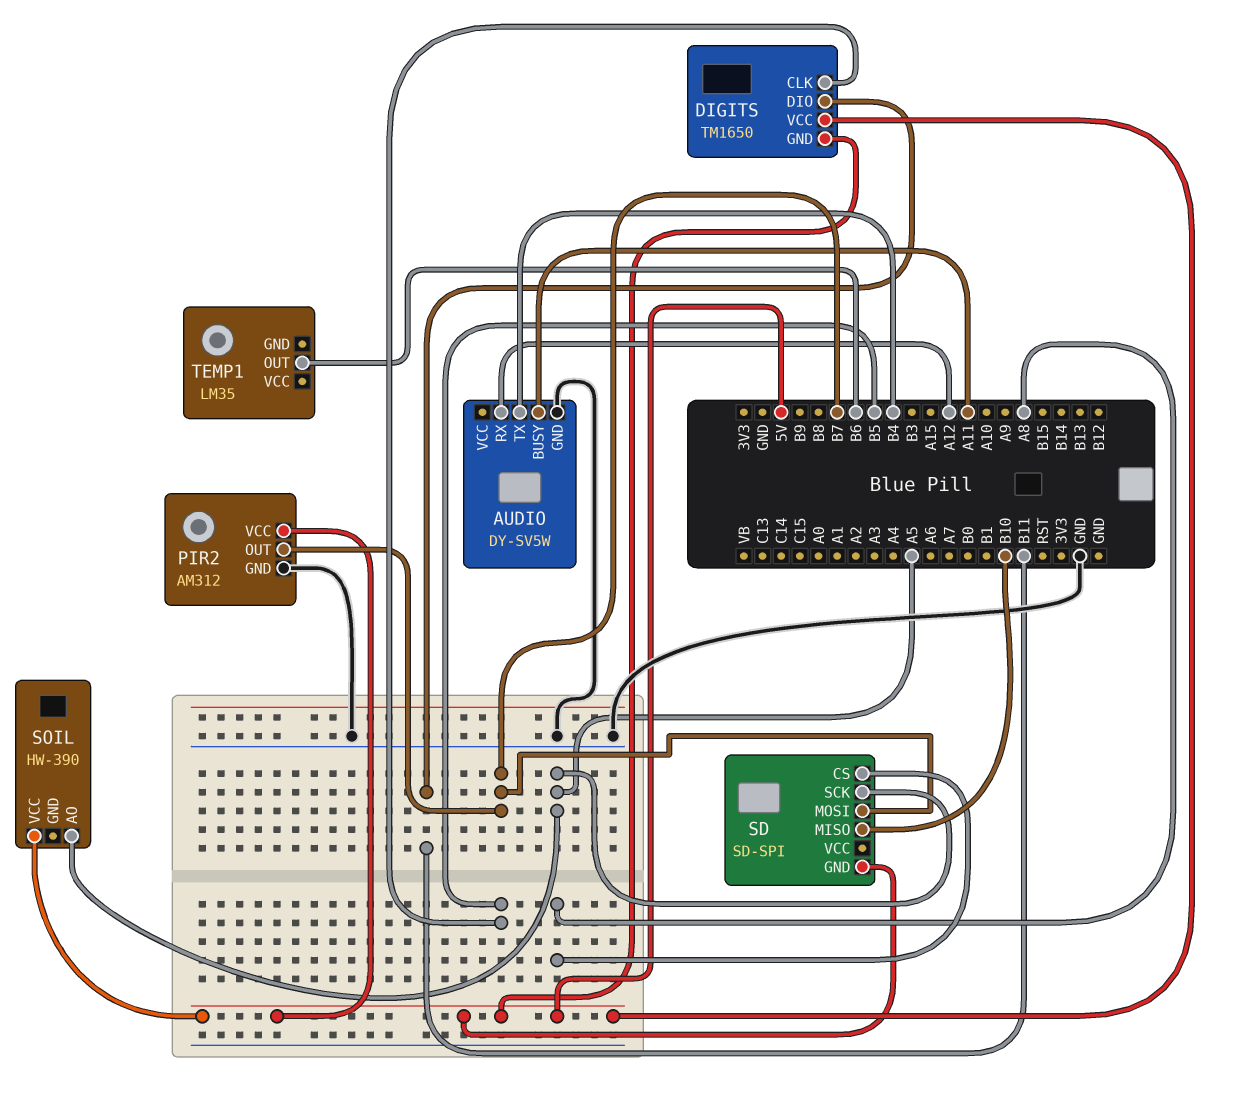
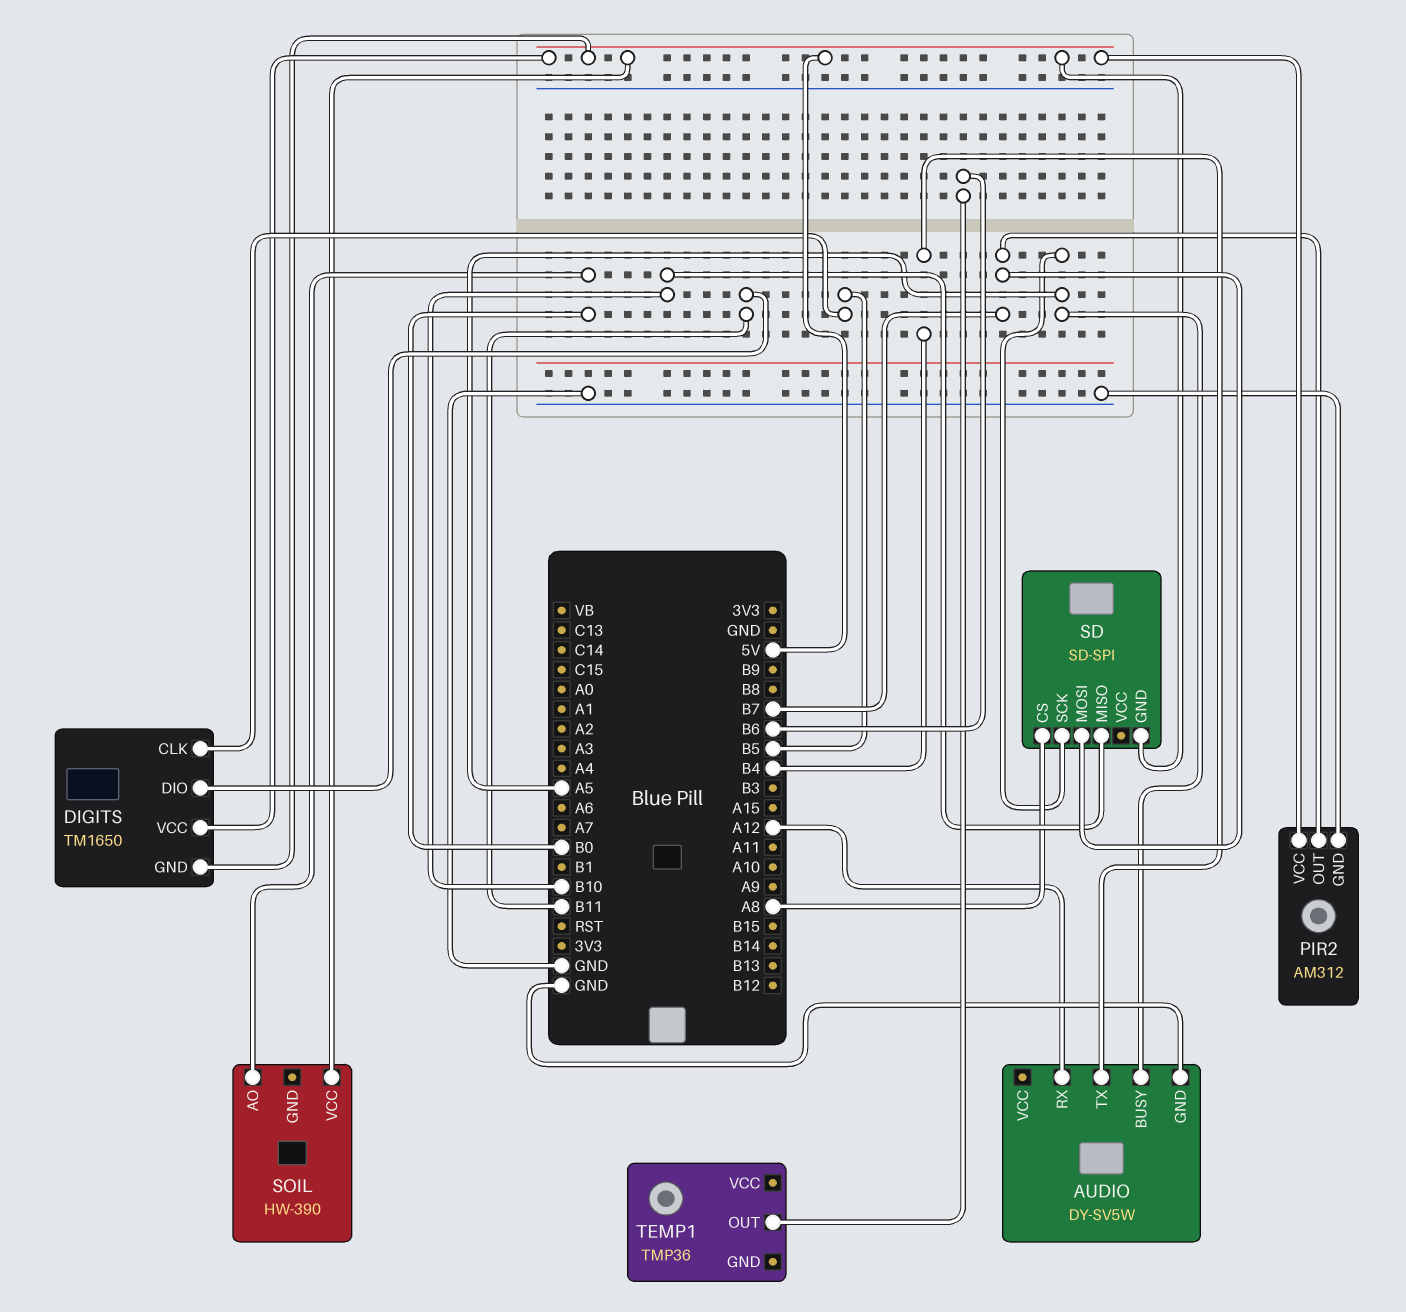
AUDIO pin BUSY: A11 -> A5
SOIL pin AO: A5 -> B0
TEMP1: LM35 -> TMP36

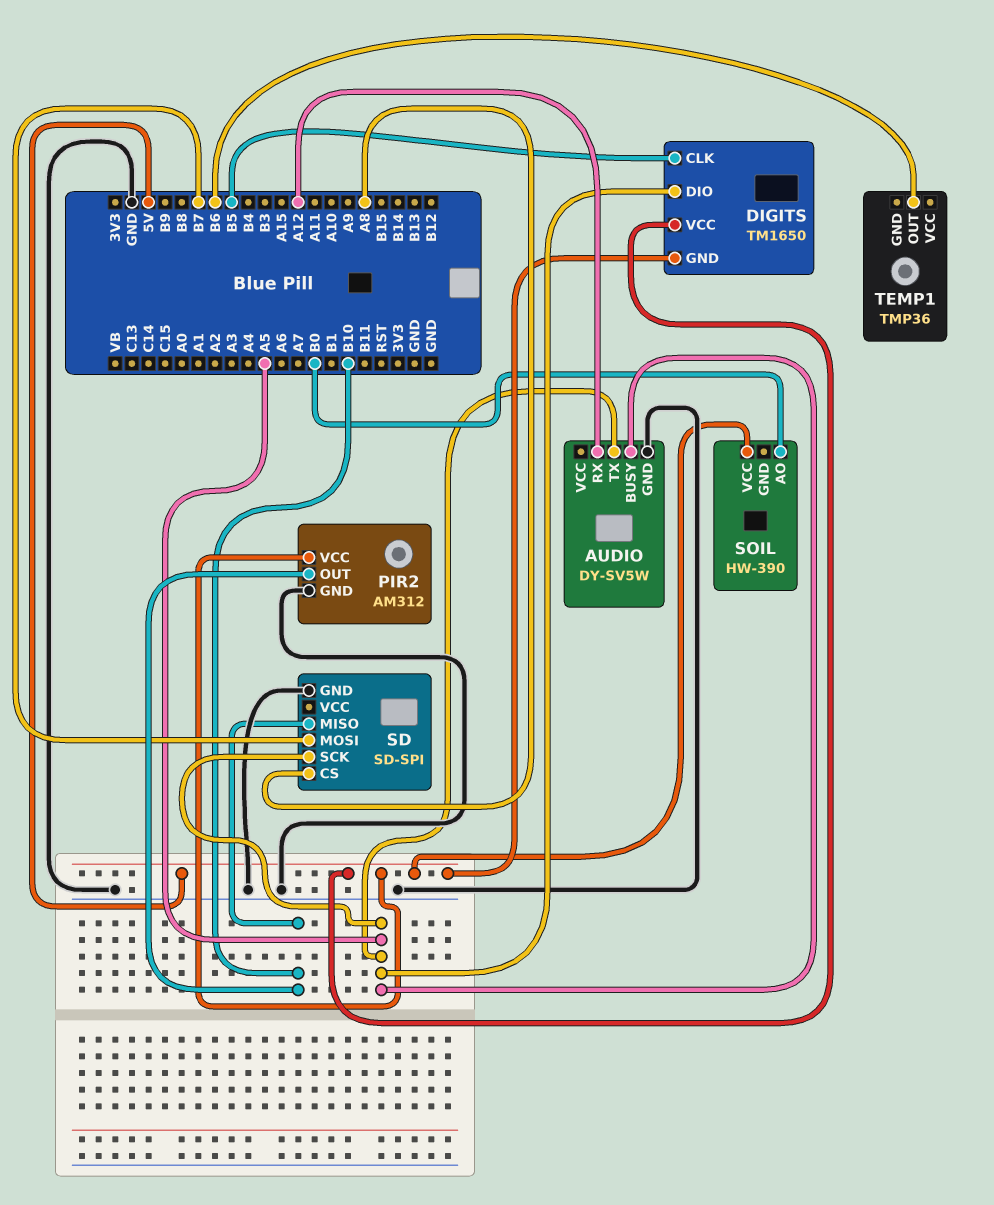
AUDIO pin TX: B4 -> A5
DIGITS pin DIO: B11 -> A5
PIR2 pin OUT: B7 -> B10
SD pin GND: 5V -> GND

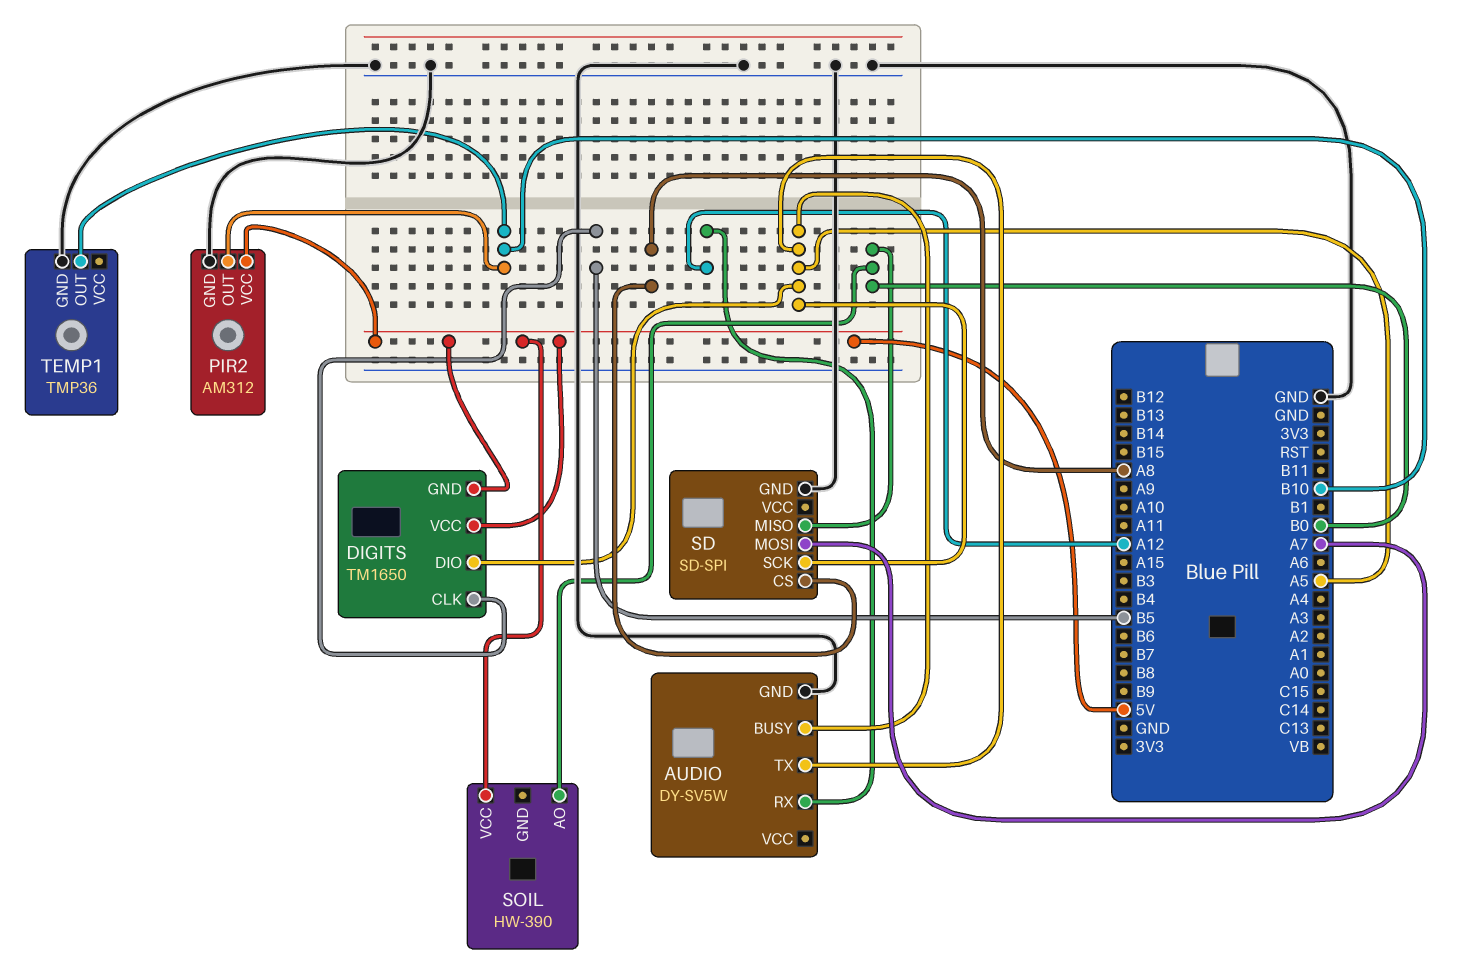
SD pin MISO: B10 -> B0
SD pin MOSI: B7 -> A7
TEMP1 pin GND: none -> GND
TEMP1 pin OUT: B6 -> B10

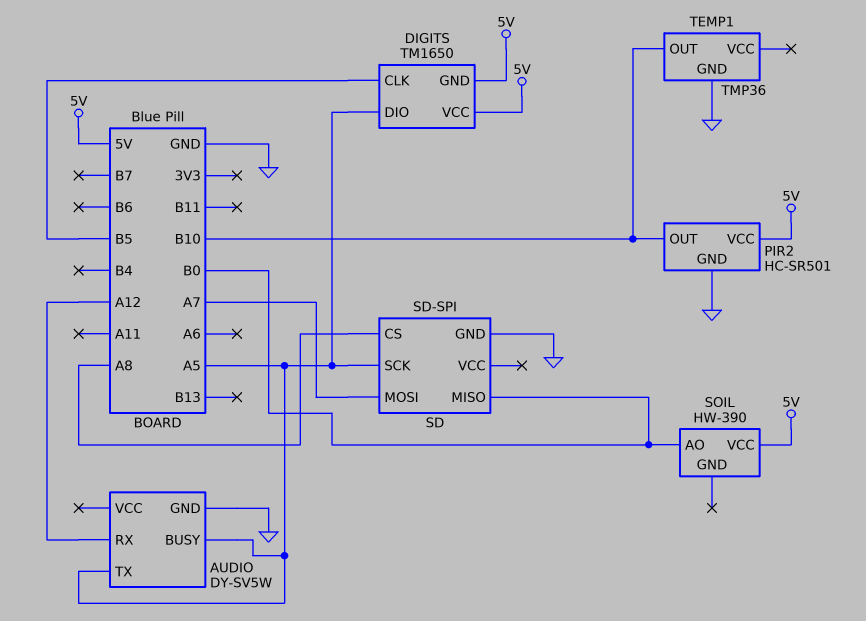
PIR2: AM312 -> HC-SR501

